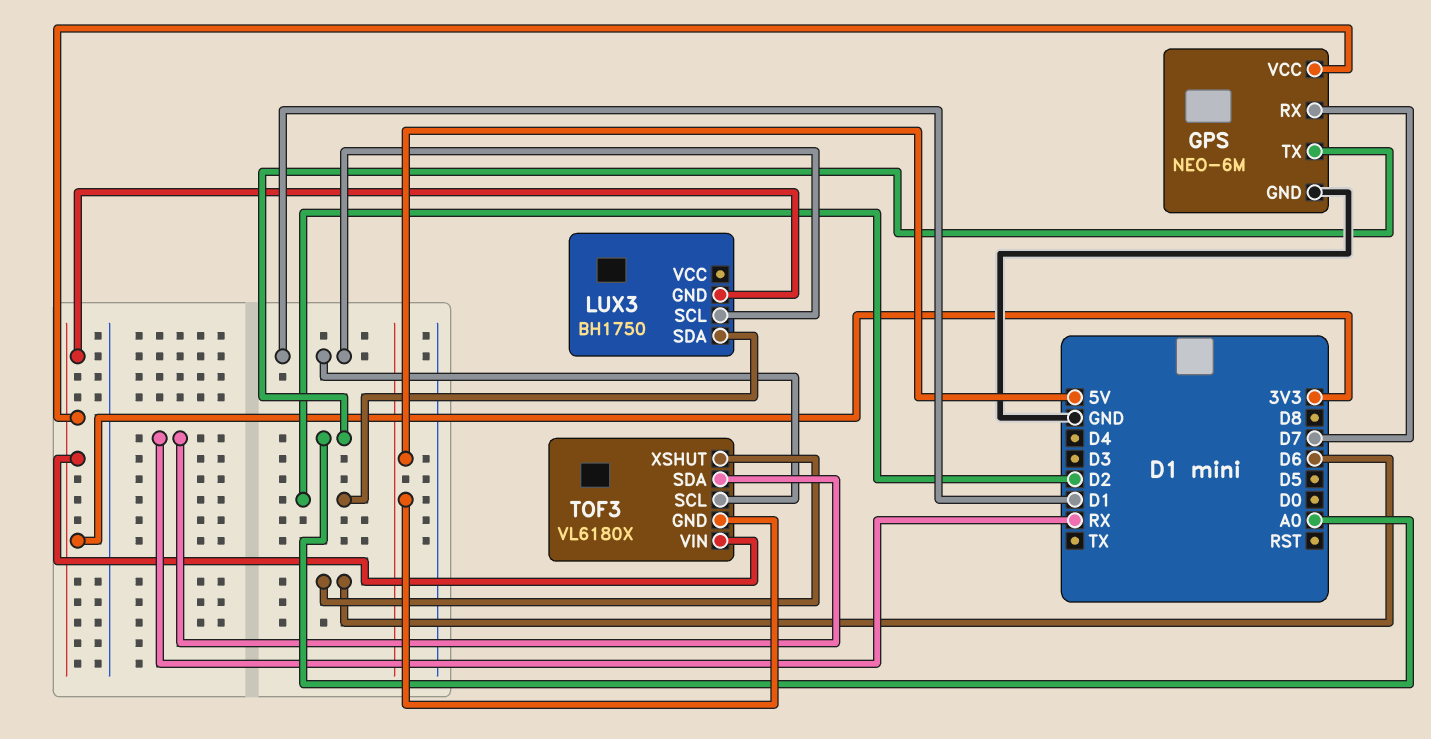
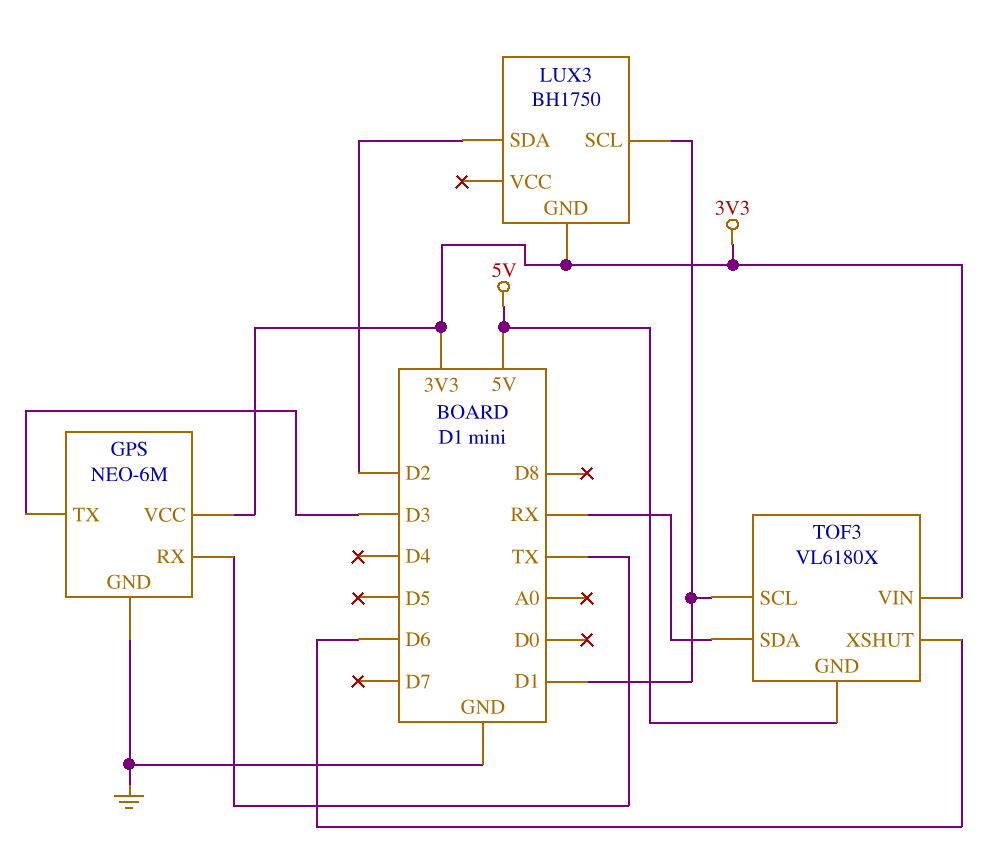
GPS pin RX: D7 -> TX
GPS pin TX: A0 -> D3

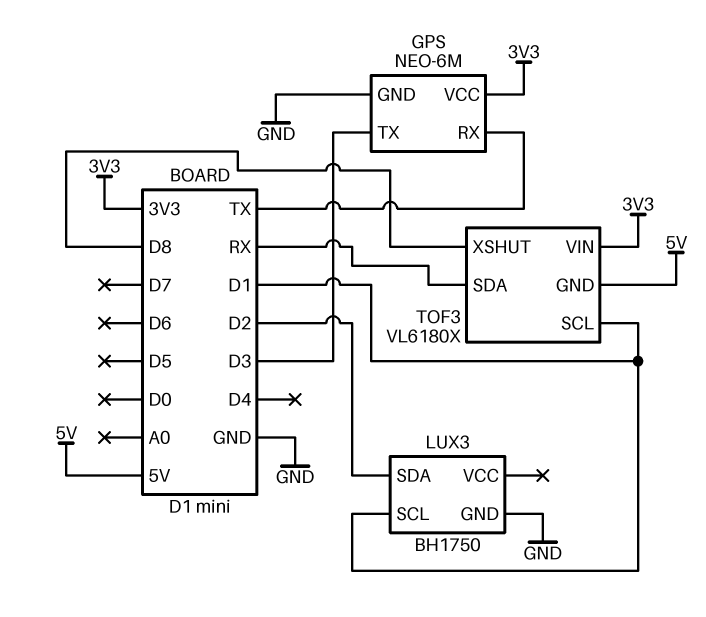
LUX3 pin GND: 3V3 -> GND
TOF3 pin XSHUT: D6 -> D8

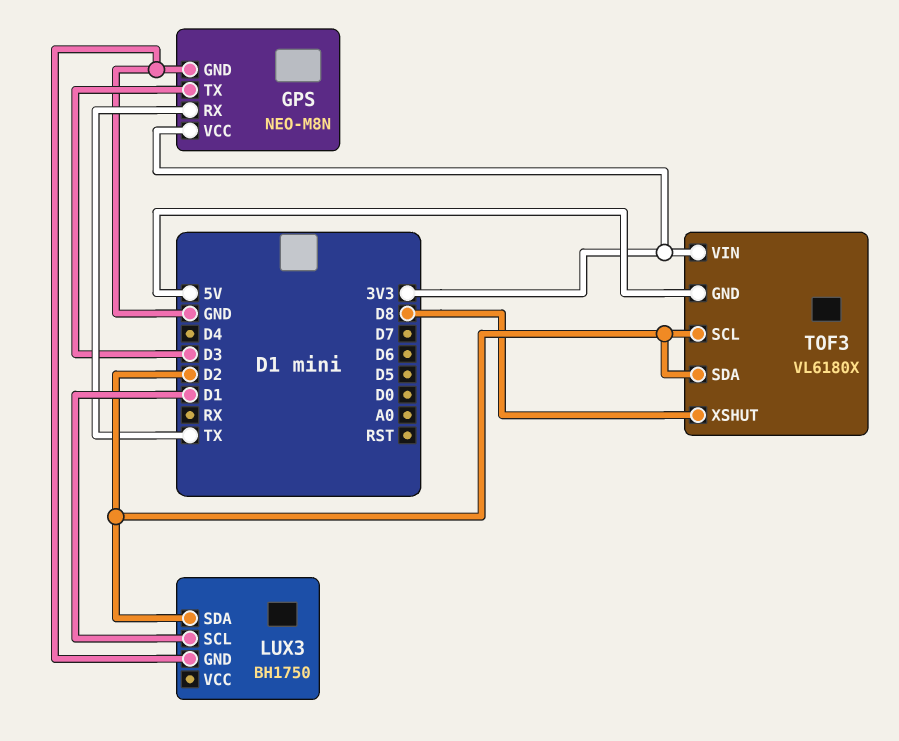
GPS: NEO-6M -> NEO-M8N
TOF3 pin SCL: D1 -> D2
TOF3 pin SDA: RX -> D2

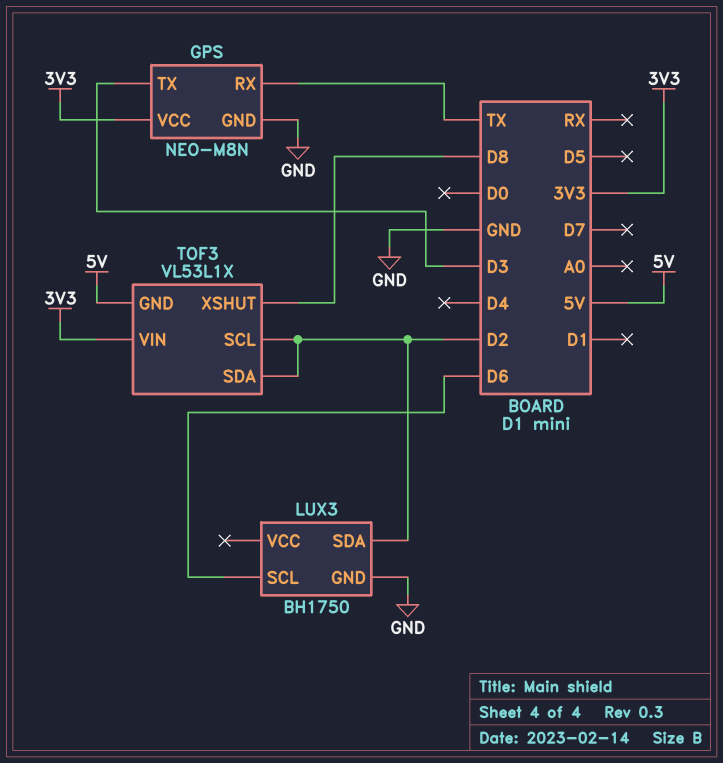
LUX3 pin SCL: D1 -> D6
TOF3: VL6180X -> VL53L1X

